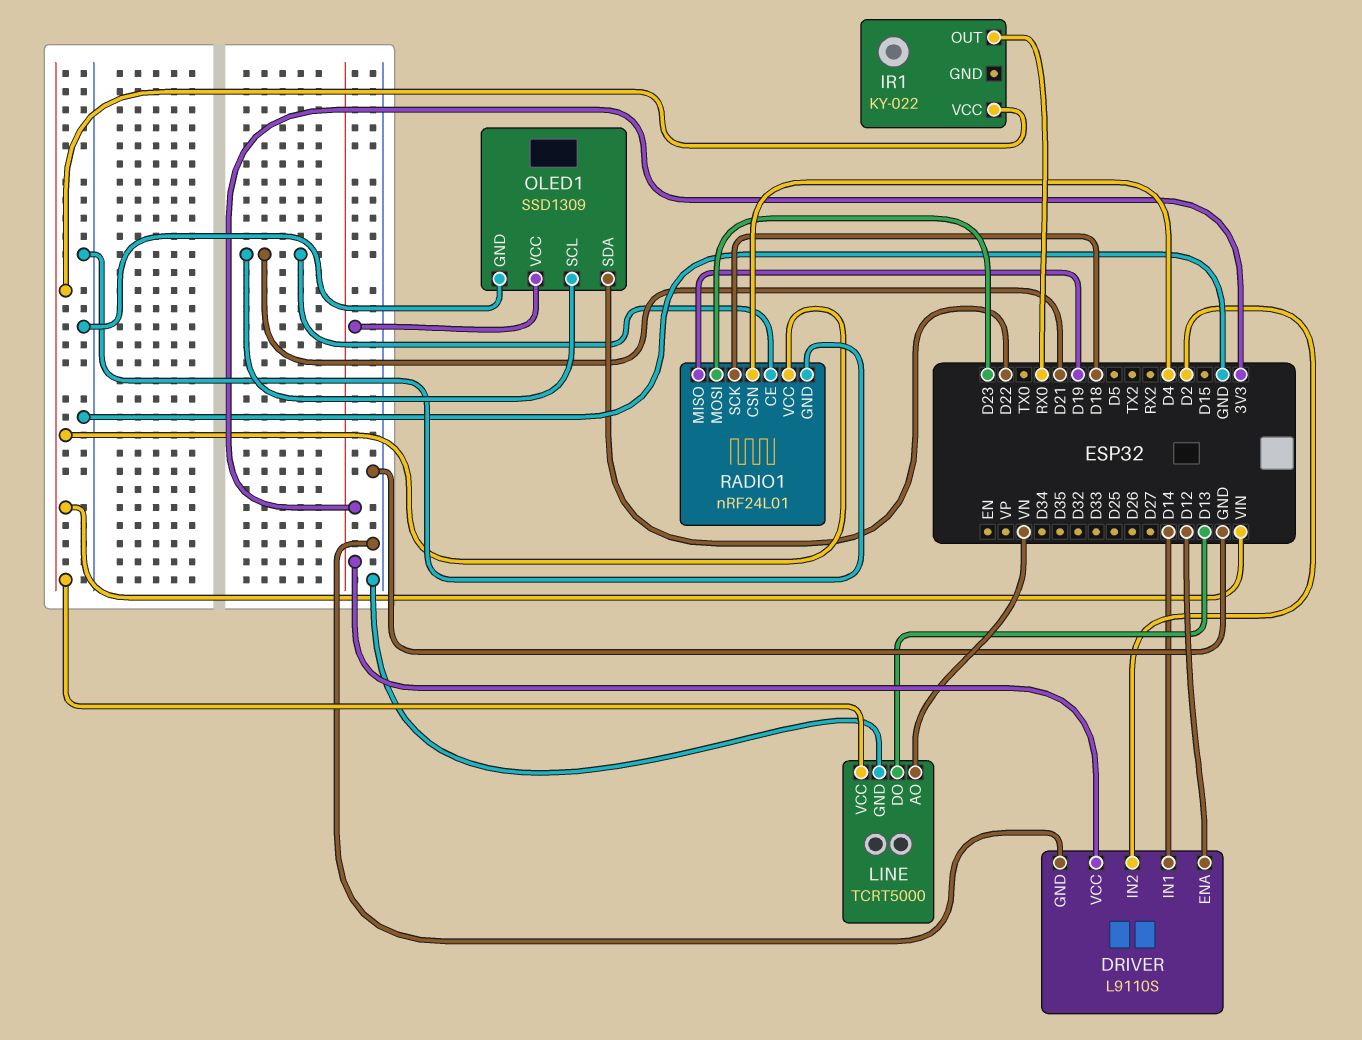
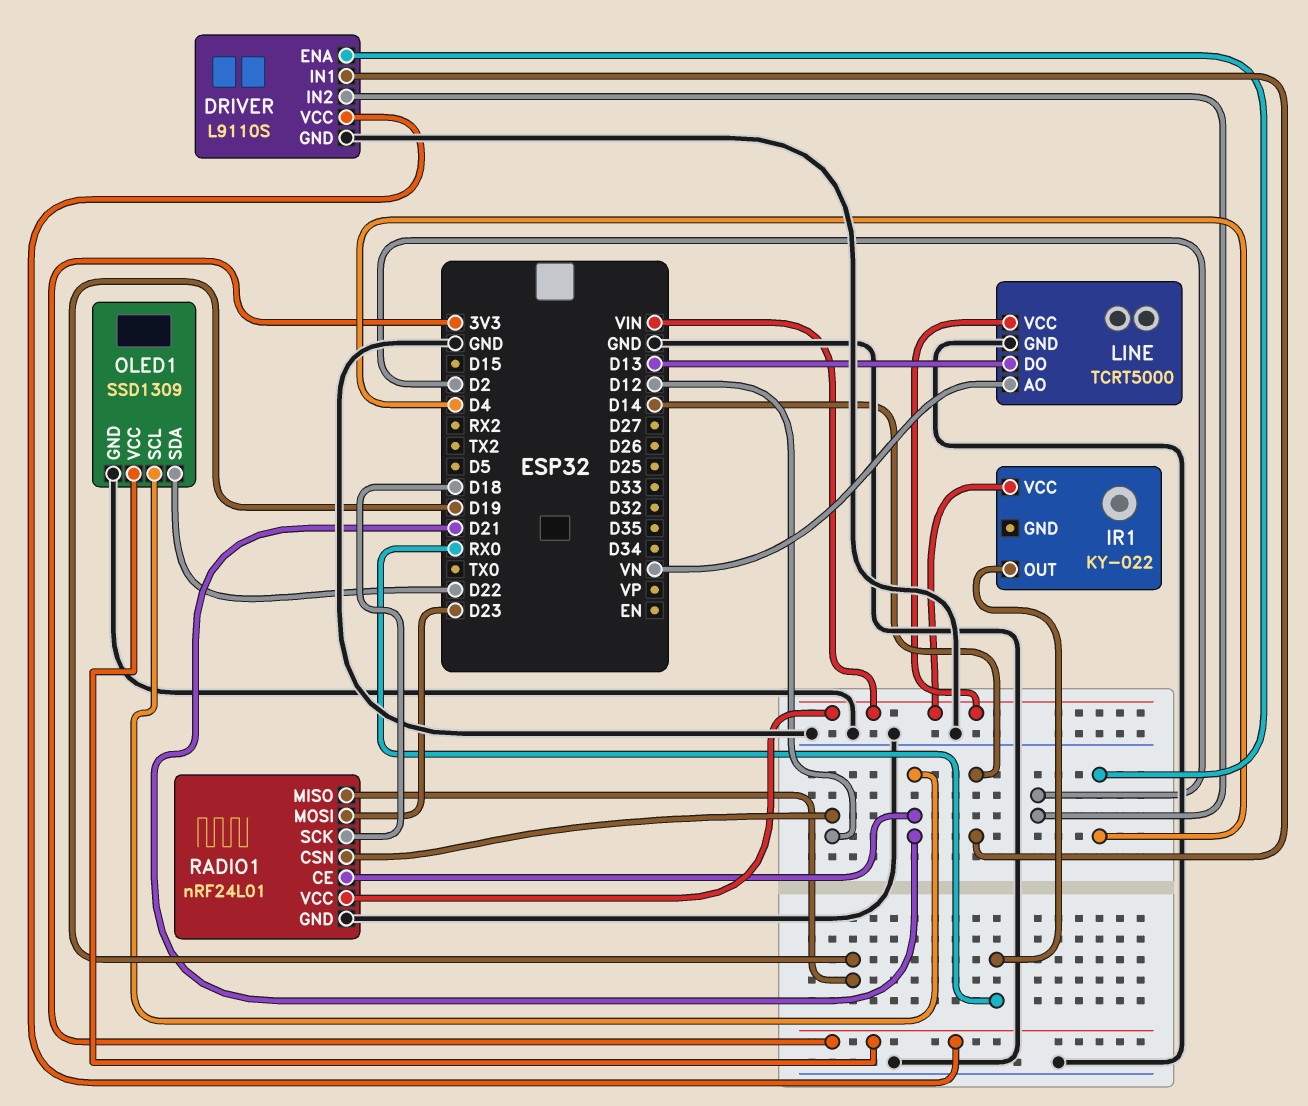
DRIVER pin ENA: D12 -> D4
RADIO1 pin CSN: D4 -> D12

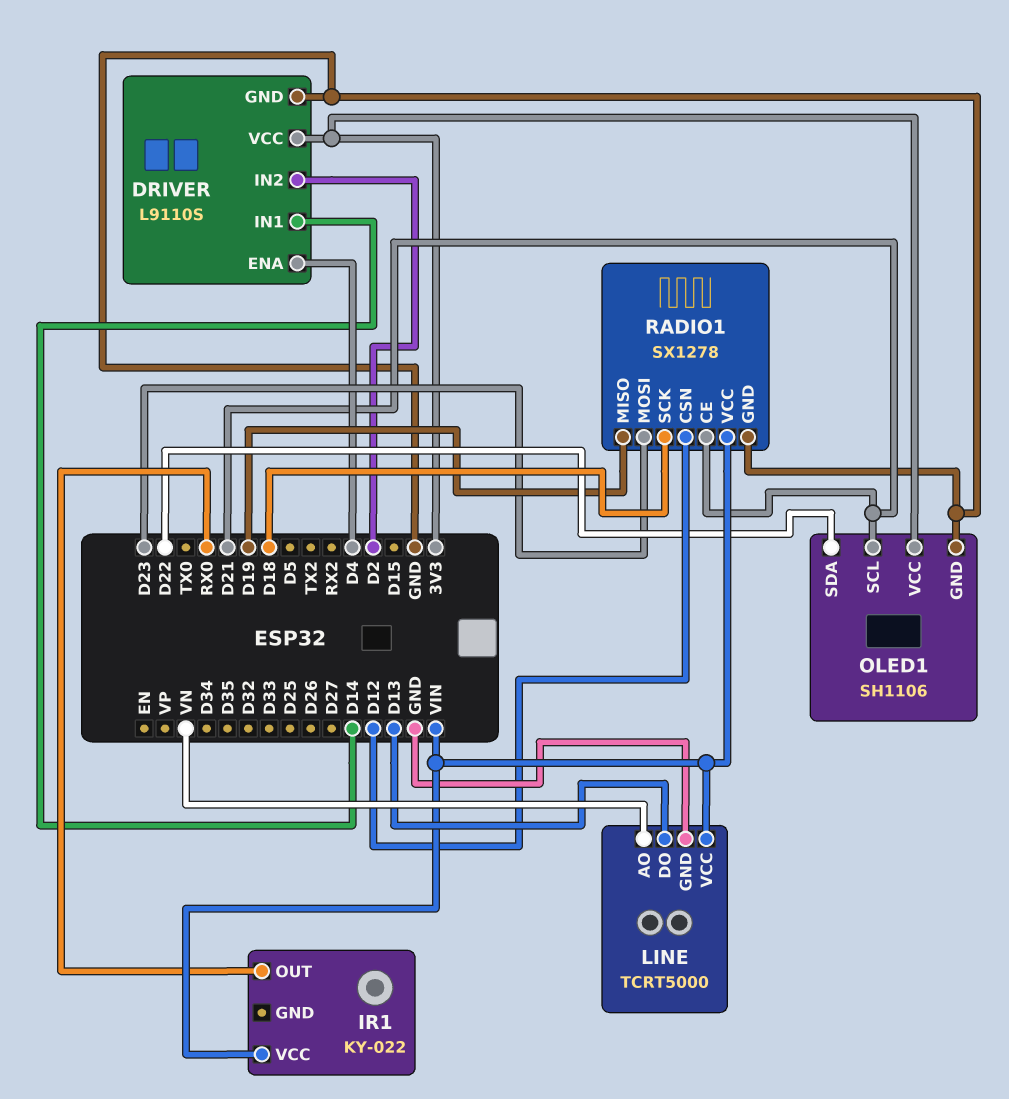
OLED1: SSD1309 -> SH1106
RADIO1: nRF24L01 -> SX1278

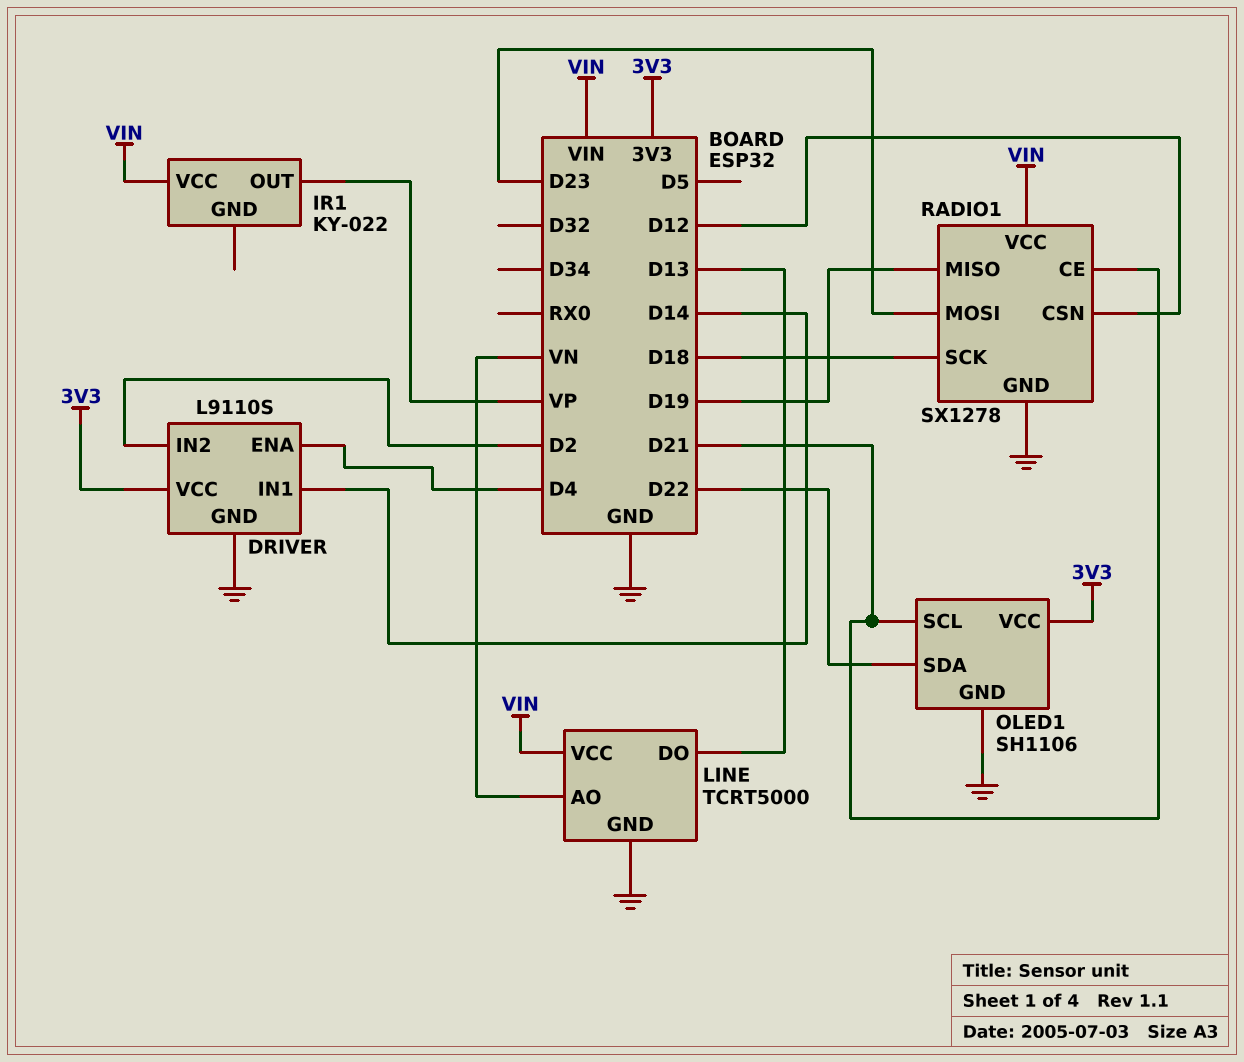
IR1 pin OUT: RX0 -> VP

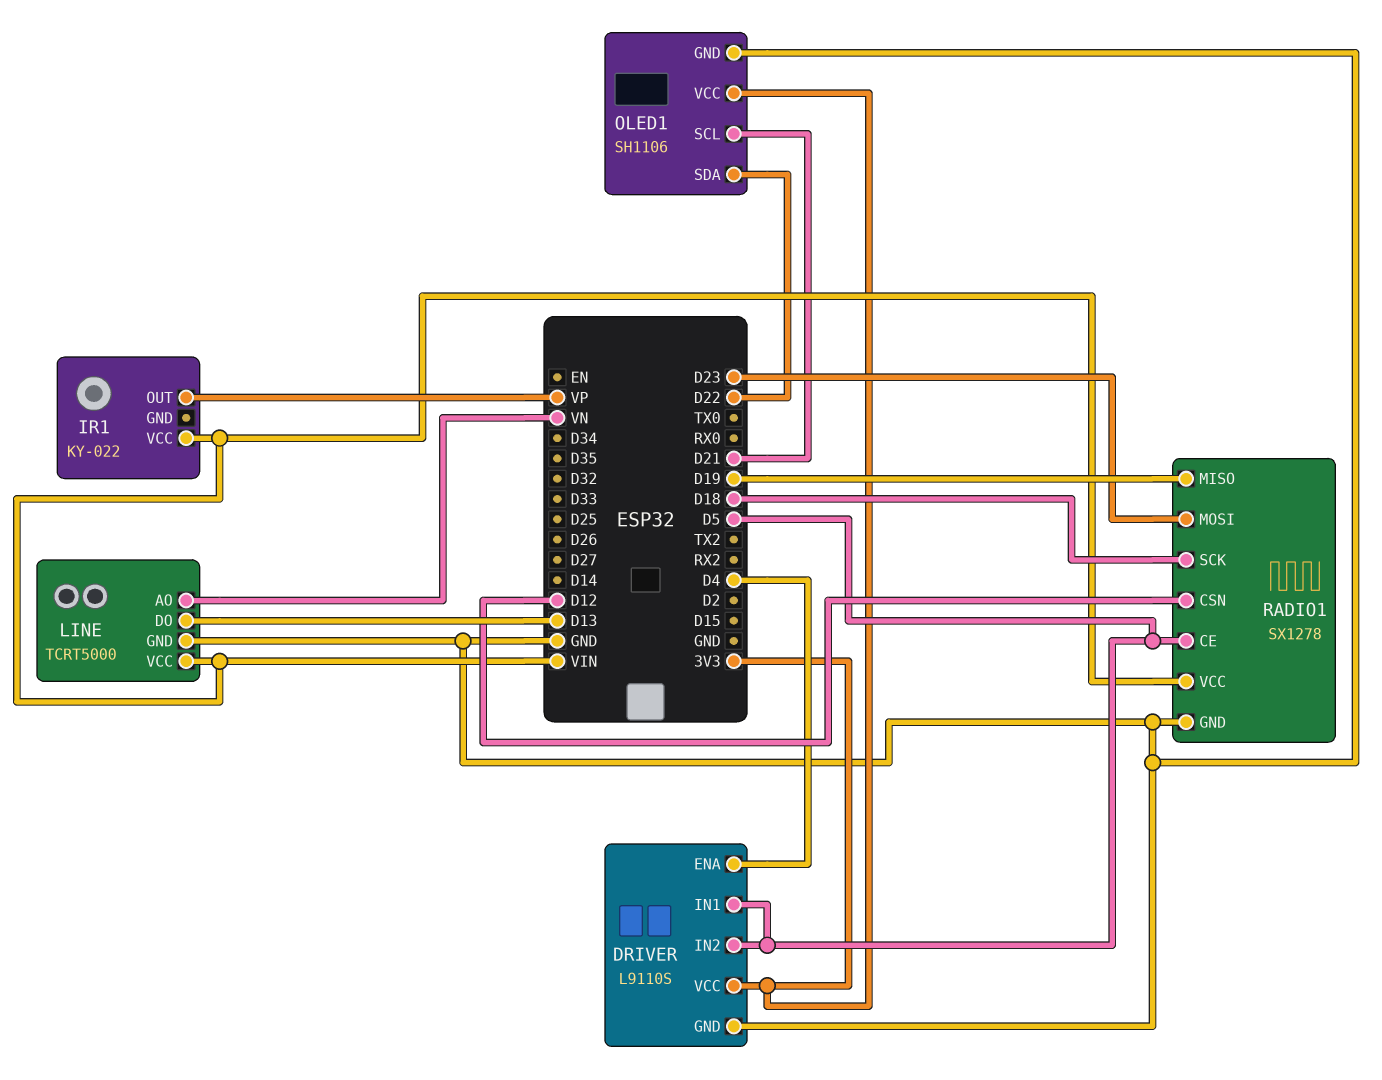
DRIVER pin IN1: D14 -> D5
DRIVER pin IN2: D2 -> D5
RADIO1 pin CE: D21 -> D5

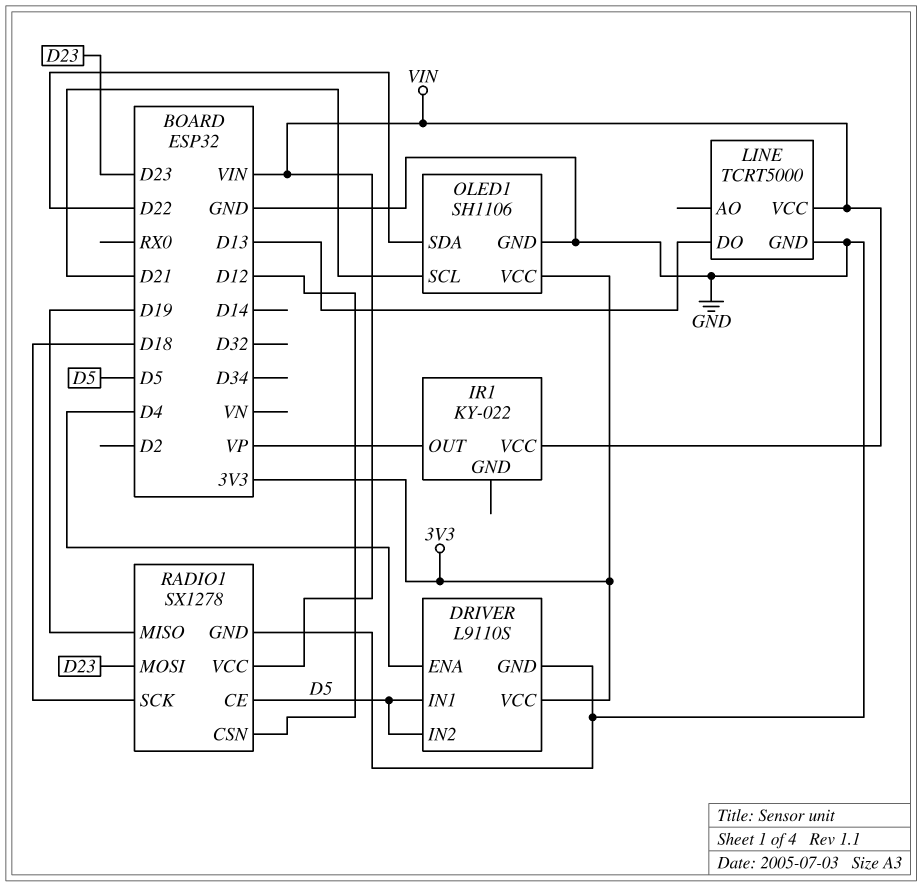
LINE pin AO: VN -> none

